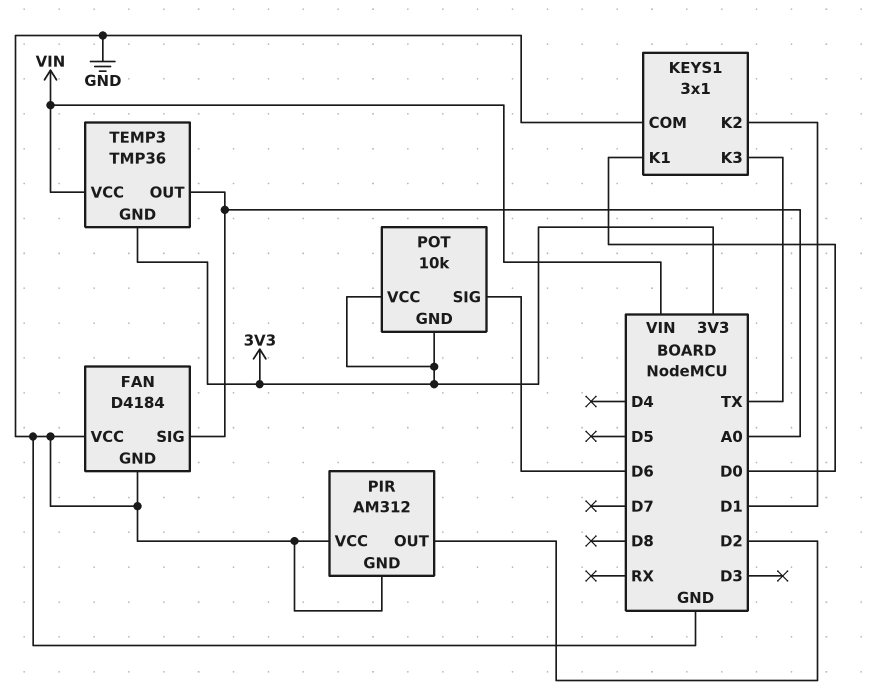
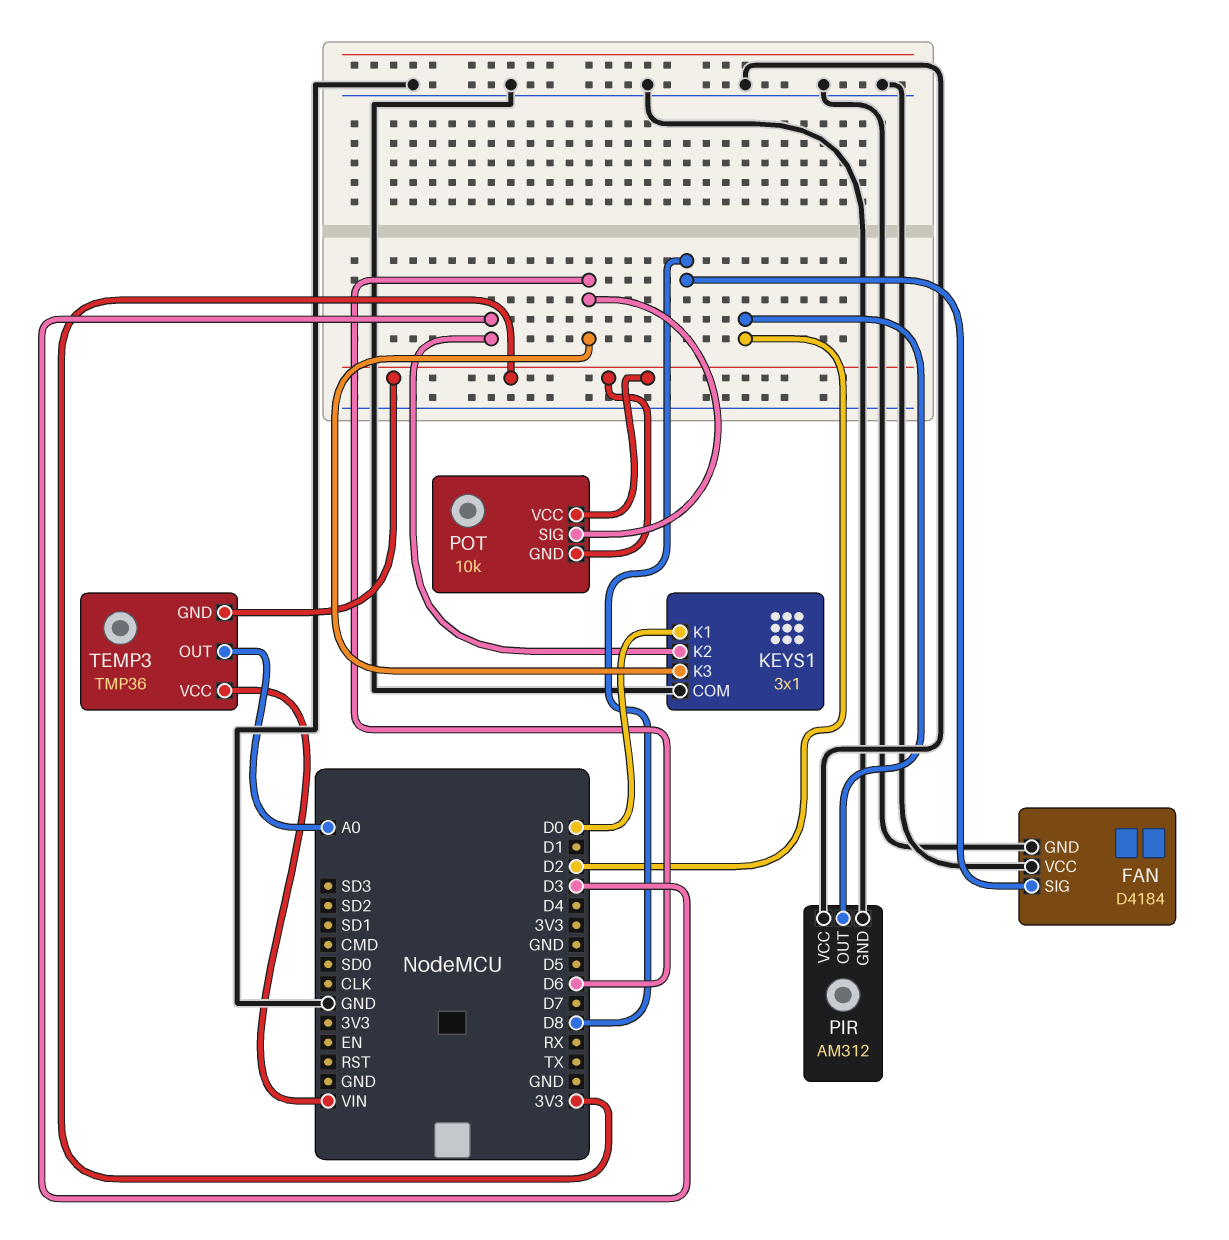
FAN pin SIG: A0 -> D8
KEYS1 pin K2: D1 -> D3
KEYS1 pin K3: TX -> D6

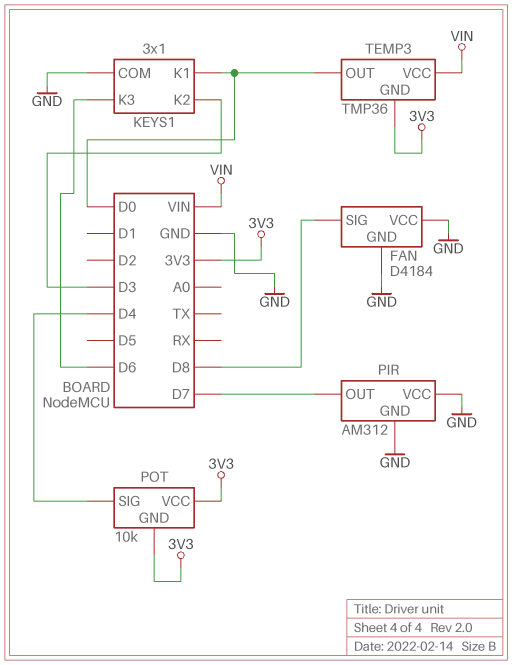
PIR pin OUT: D2 -> D7
POT pin SIG: D6 -> D4
TEMP3 pin OUT: A0 -> D0

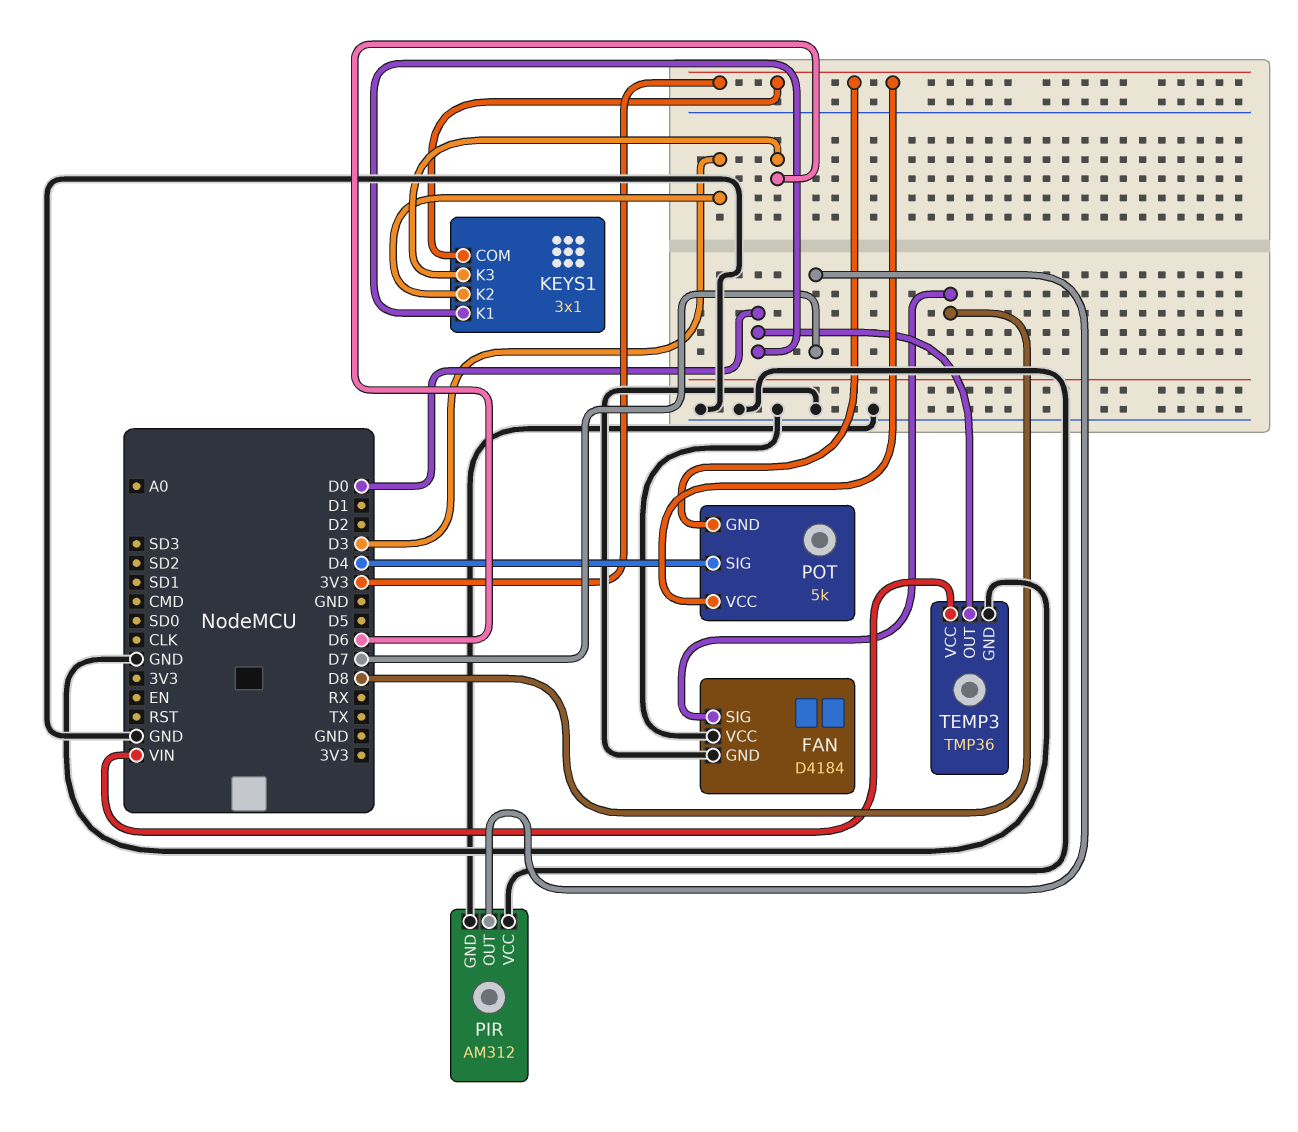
KEYS1 pin COM: GND -> 3V3
POT: 10k -> 5k
TEMP3 pin GND: 3V3 -> GND

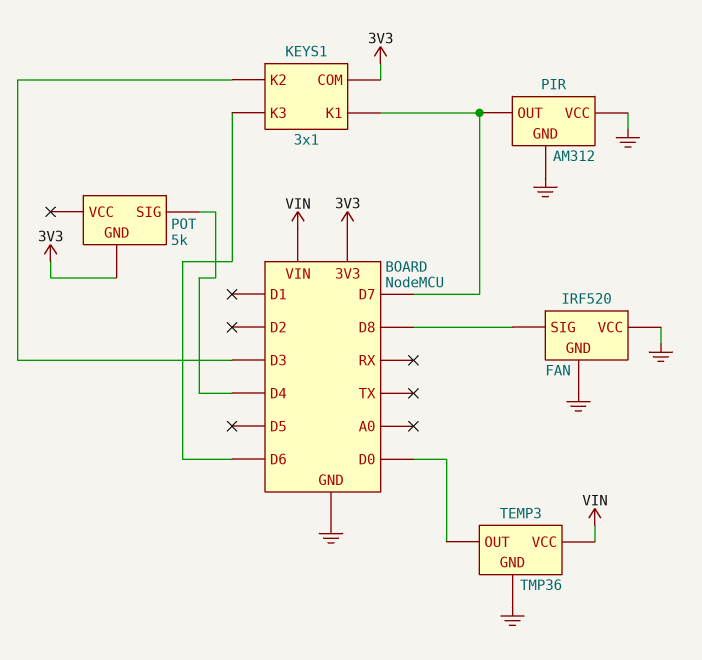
FAN: D4184 -> IRF520
KEYS1 pin K1: D0 -> D7
POT pin VCC: 3V3 -> none

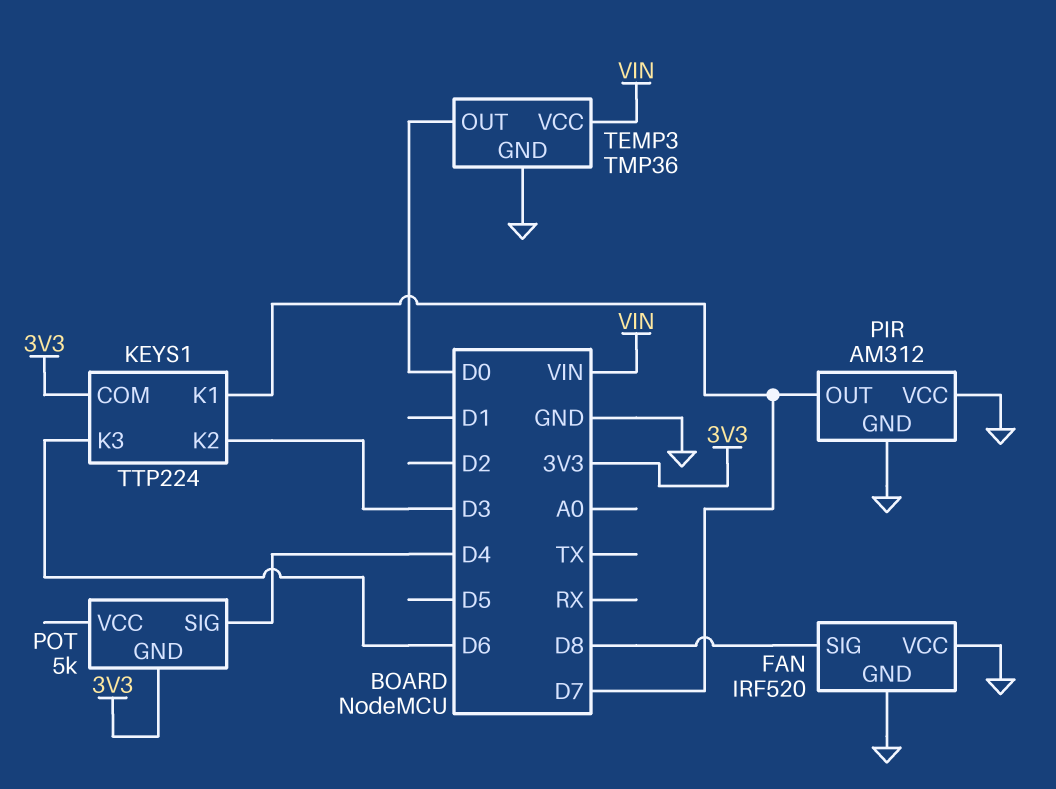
KEYS1: 3x1 -> TTP224

